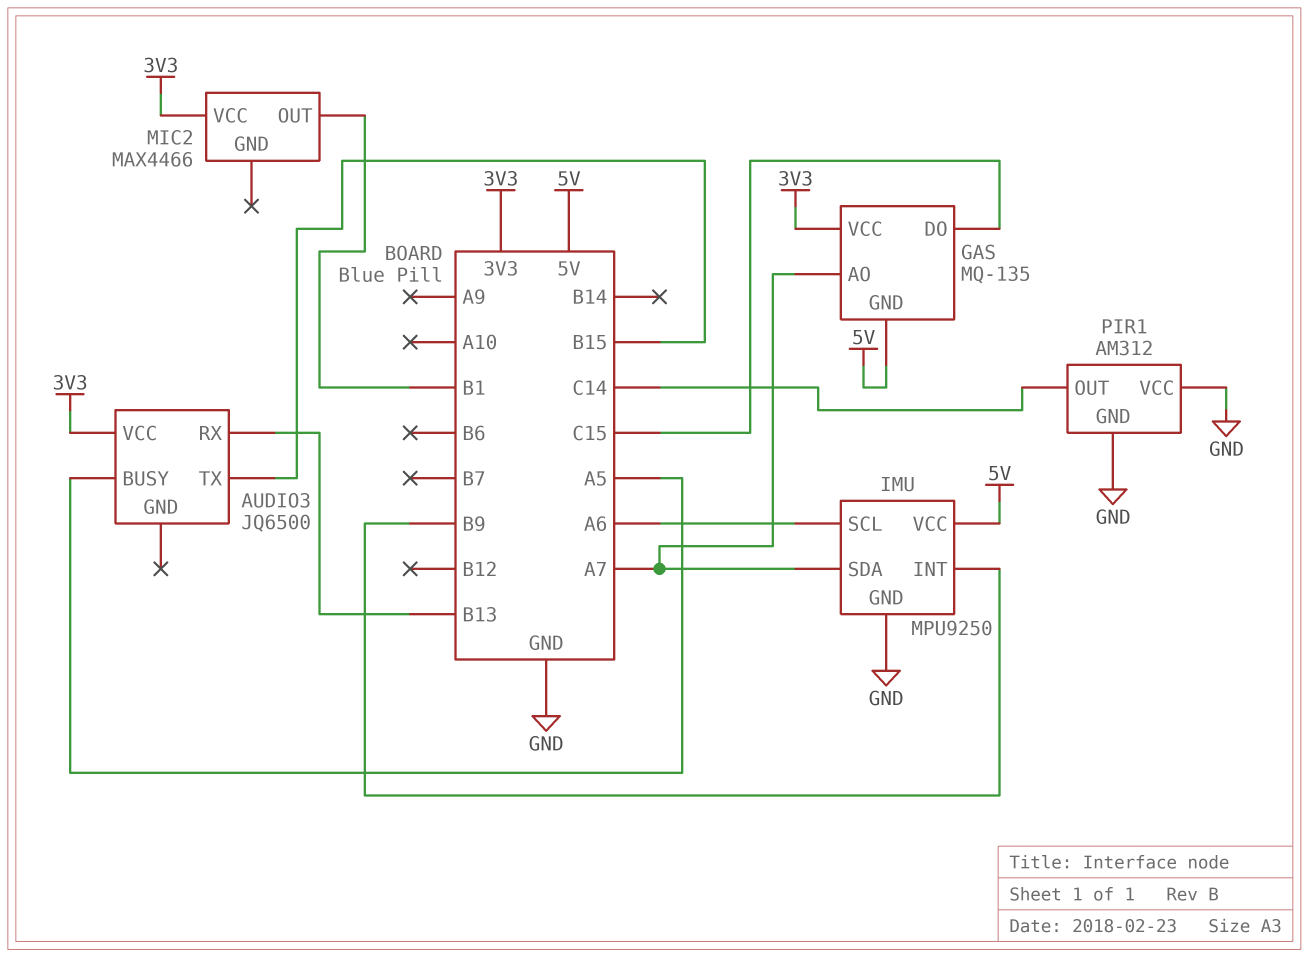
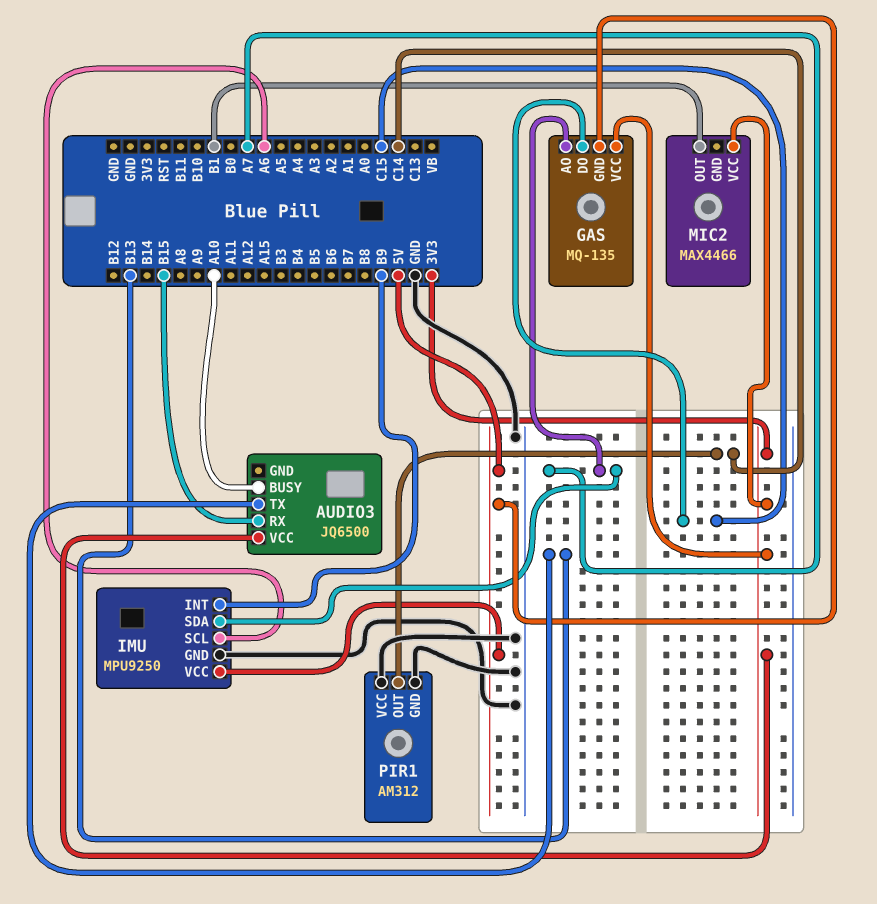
AUDIO3 pin BUSY: A5 -> A10
AUDIO3 pin RX: B13 -> B15
AUDIO3 pin TX: B15 -> B13

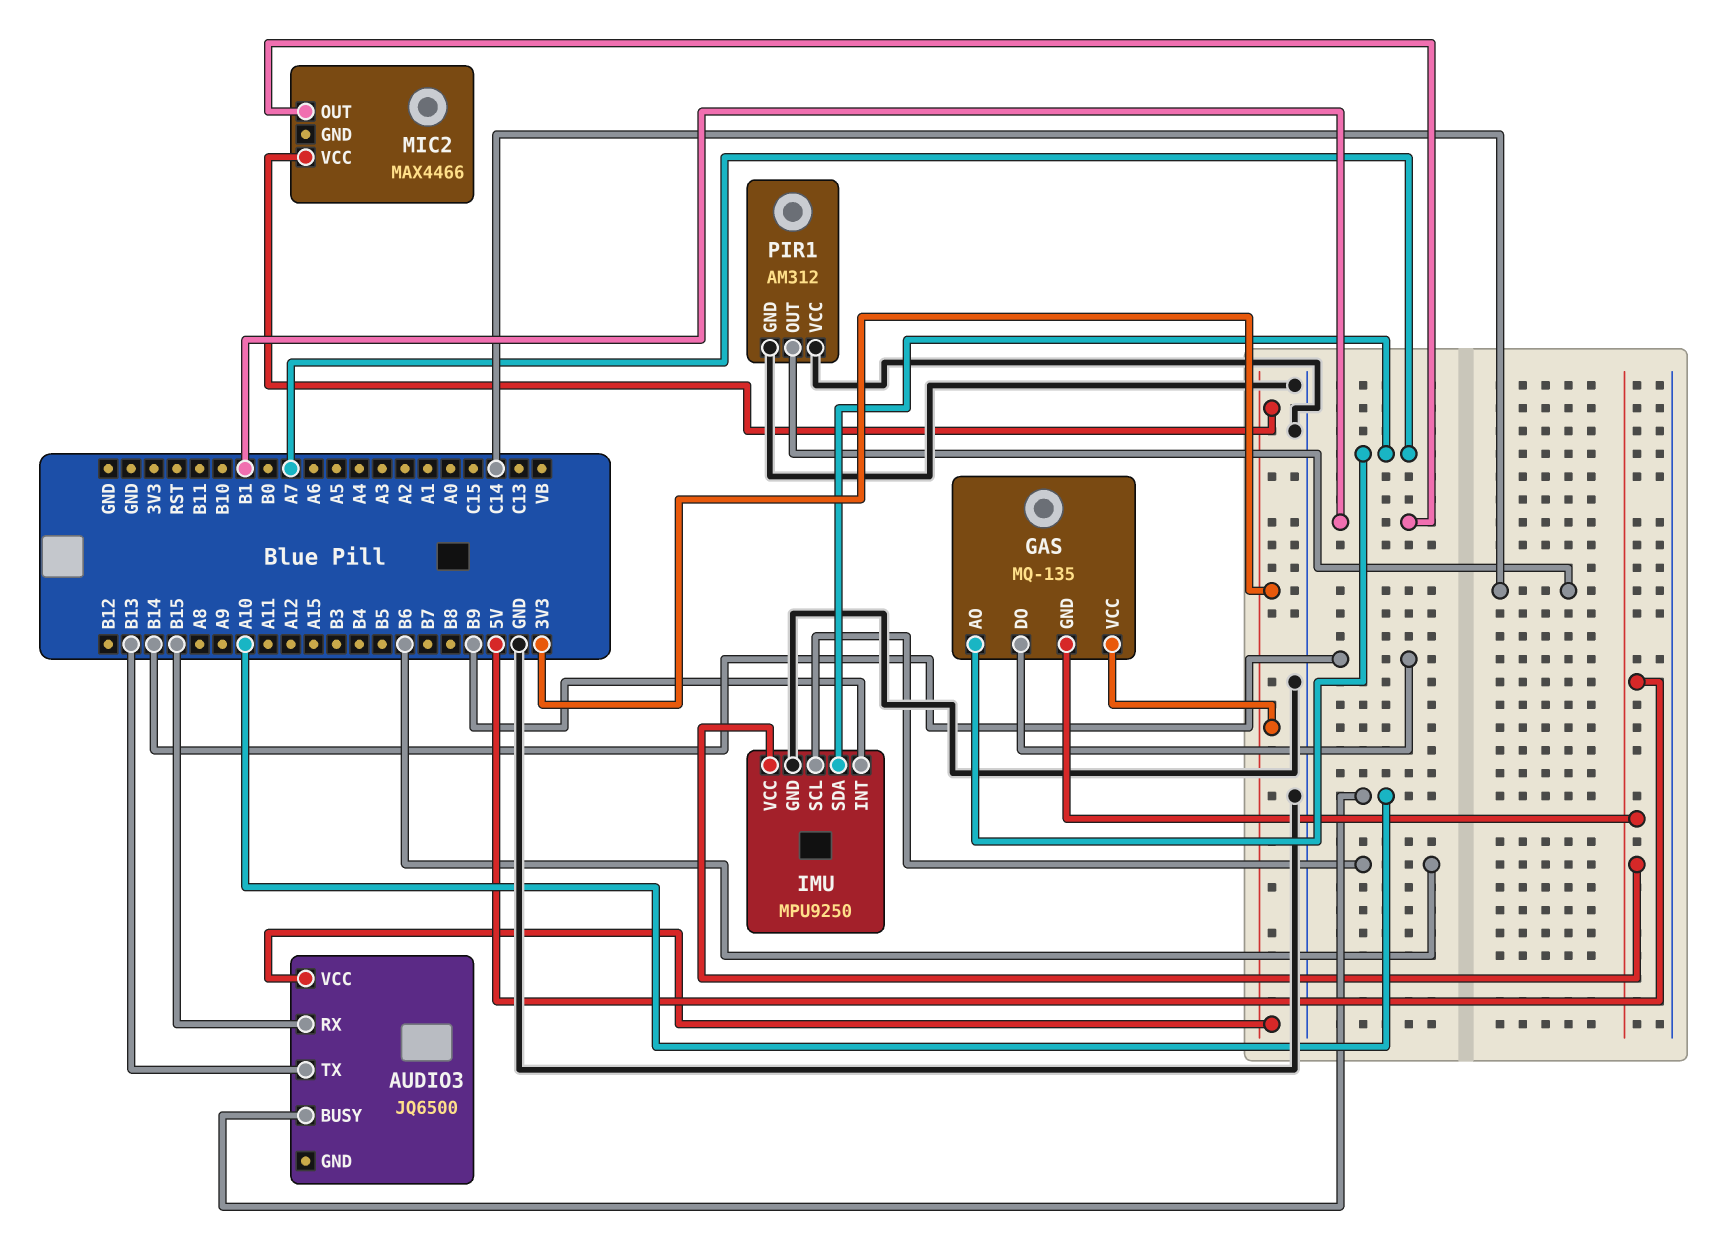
GAS pin DO: C15 -> B14
IMU pin SCL: A6 -> B6

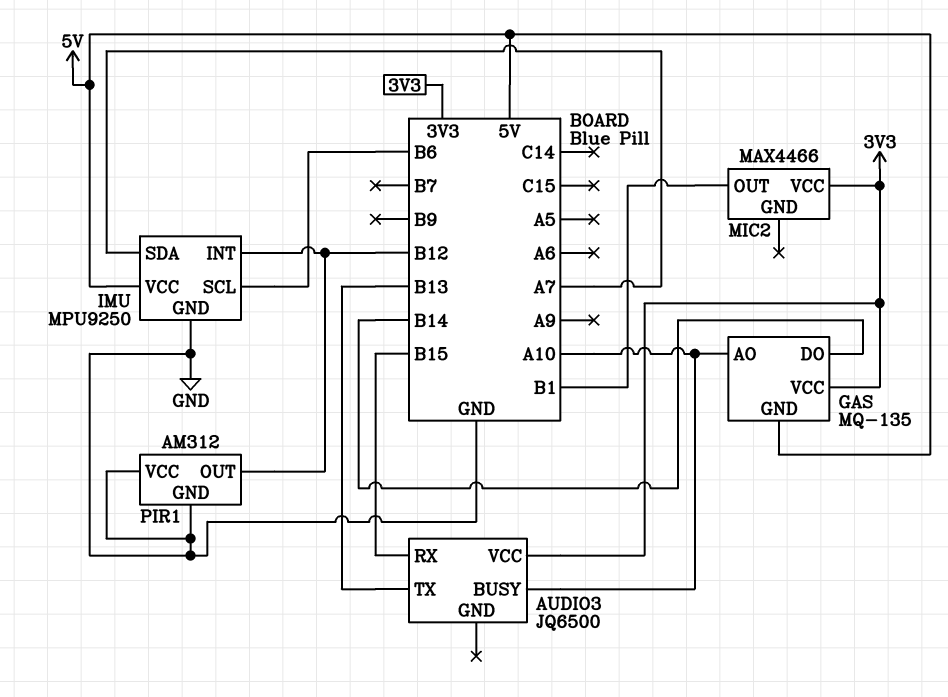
GAS pin AO: A7 -> A10
IMU pin INT: B9 -> B12
PIR1 pin OUT: C14 -> B12

